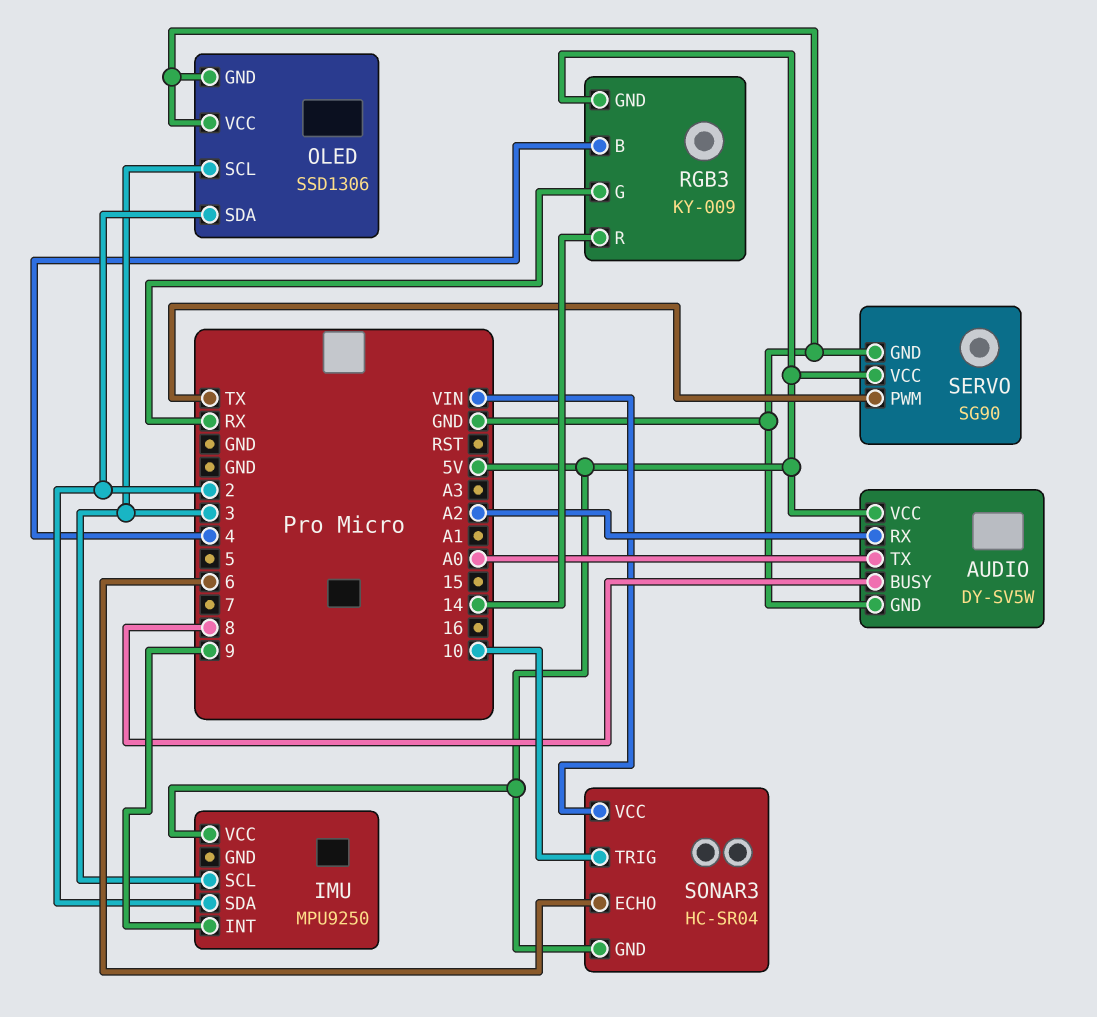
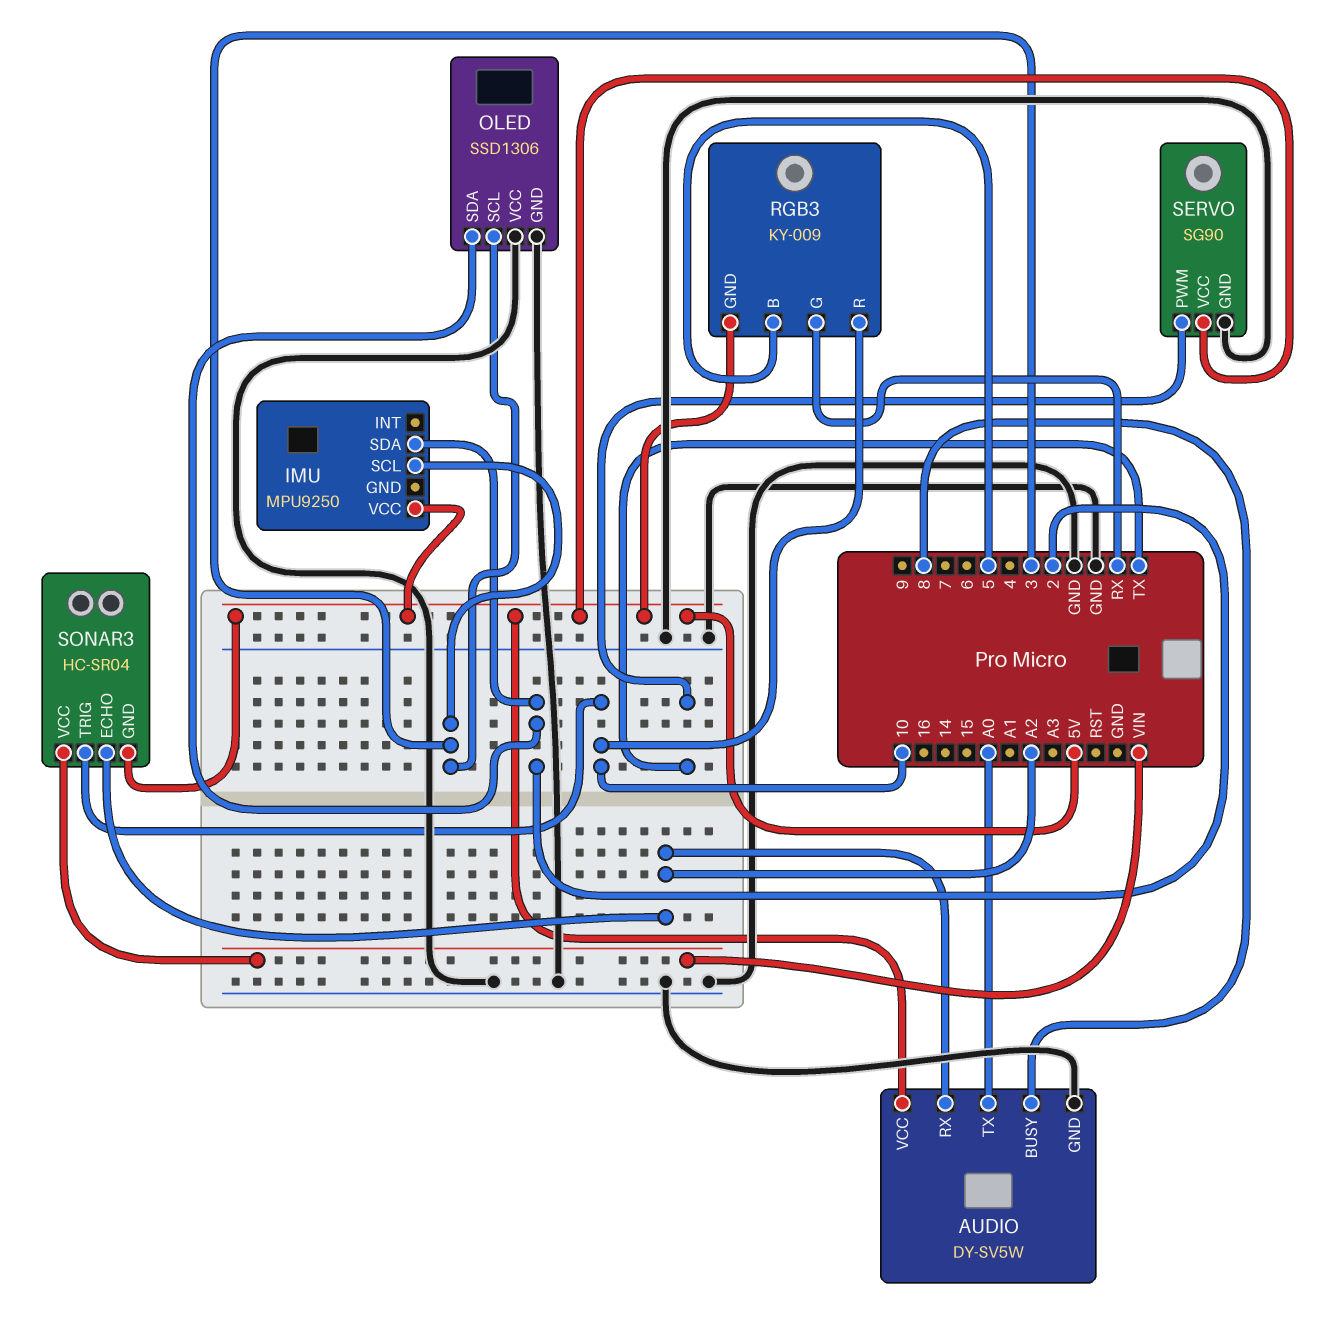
IMU pin INT: 9 -> none
RGB3 pin B: 4 -> 5
RGB3 pin R: 14 -> 10
SONAR3 pin ECHO: 6 -> A2

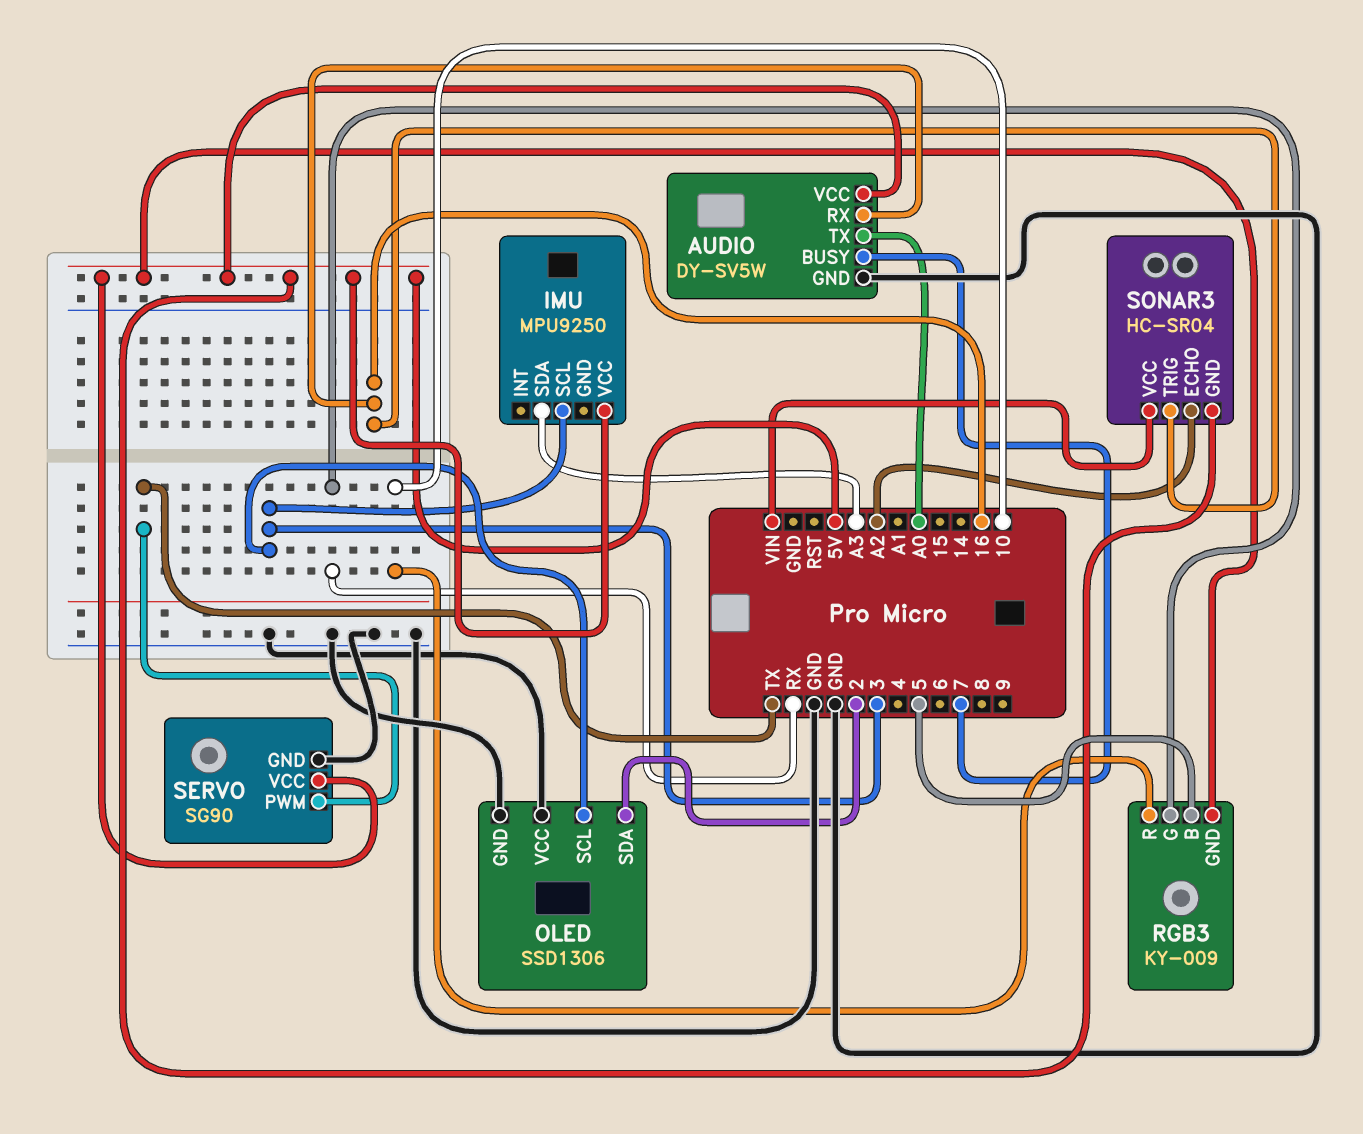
AUDIO pin BUSY: 8 -> 7
AUDIO pin RX: A2 -> 16
IMU pin SDA: 2 -> A3
SONAR3 pin TRIG: 10 -> 16

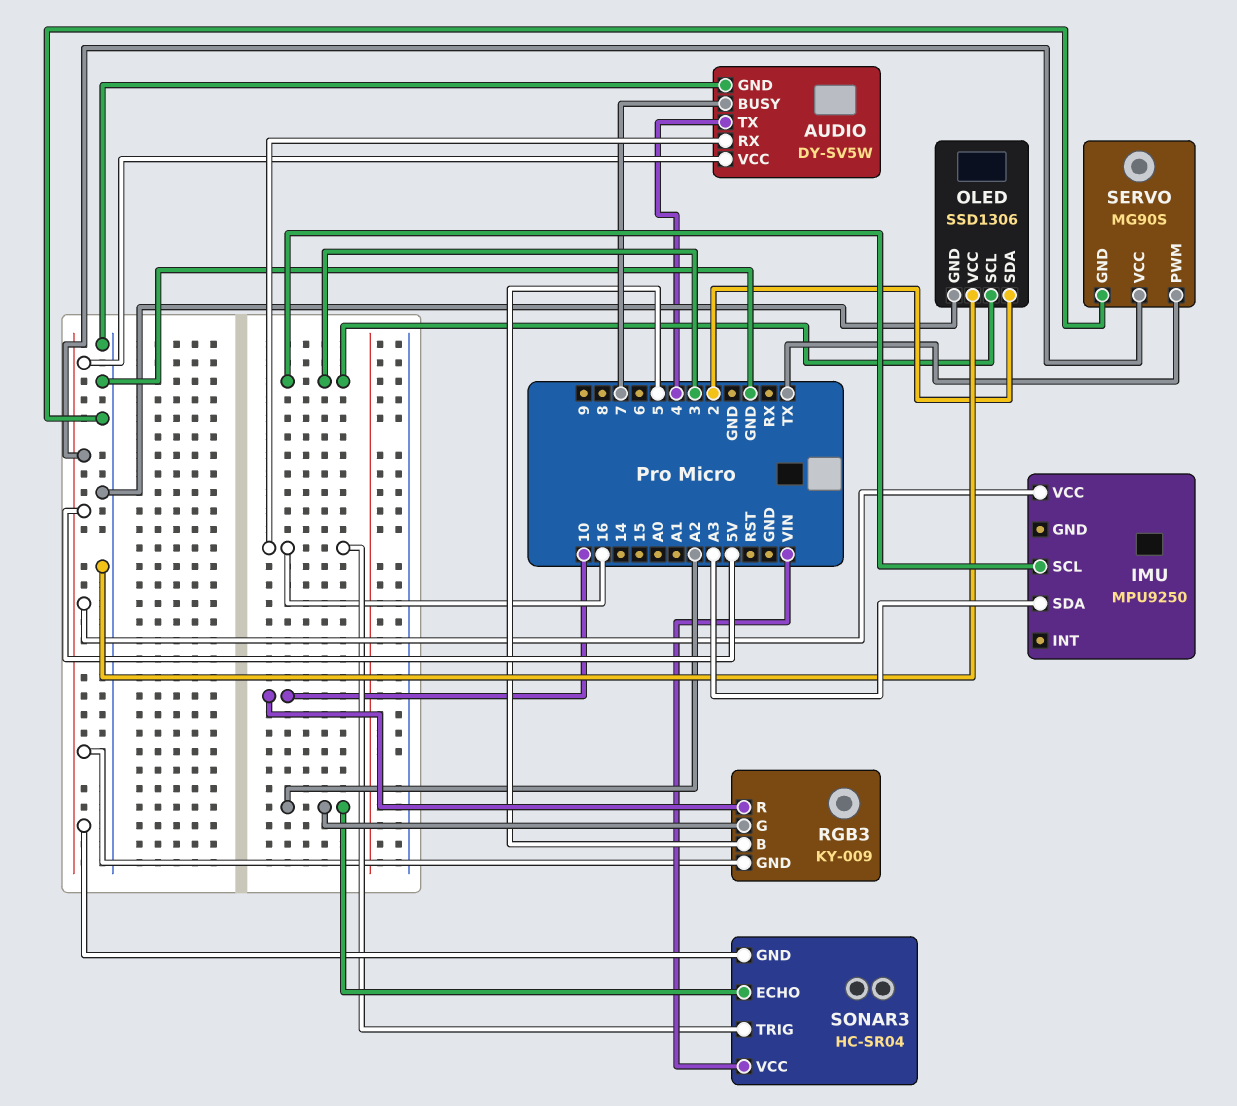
AUDIO pin TX: A0 -> 4
RGB3 pin G: RX -> A2
SERVO: SG90 -> MG90S

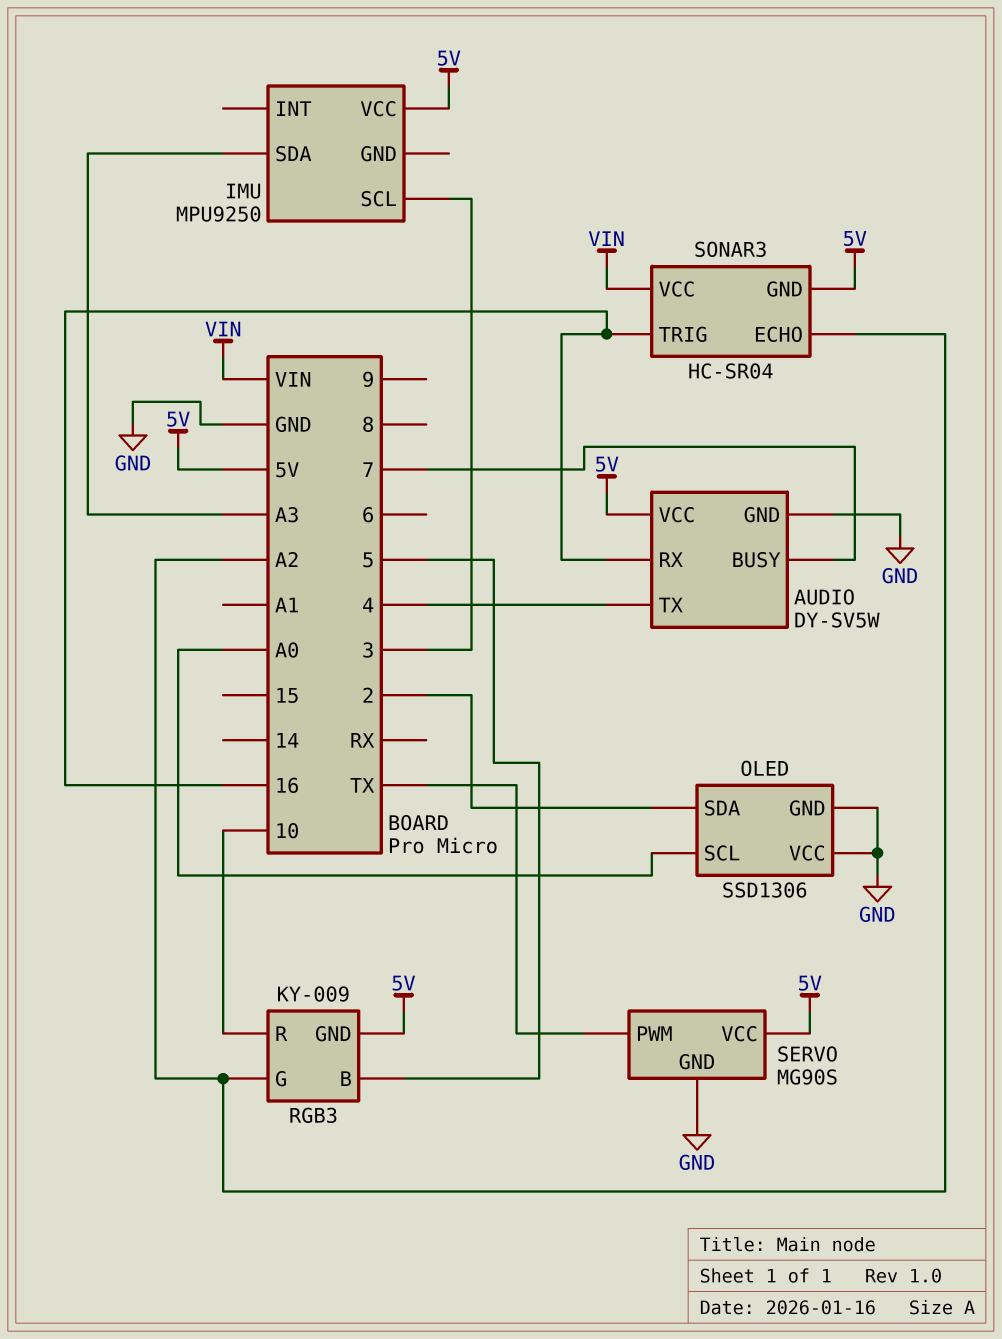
OLED pin SCL: 3 -> A0

